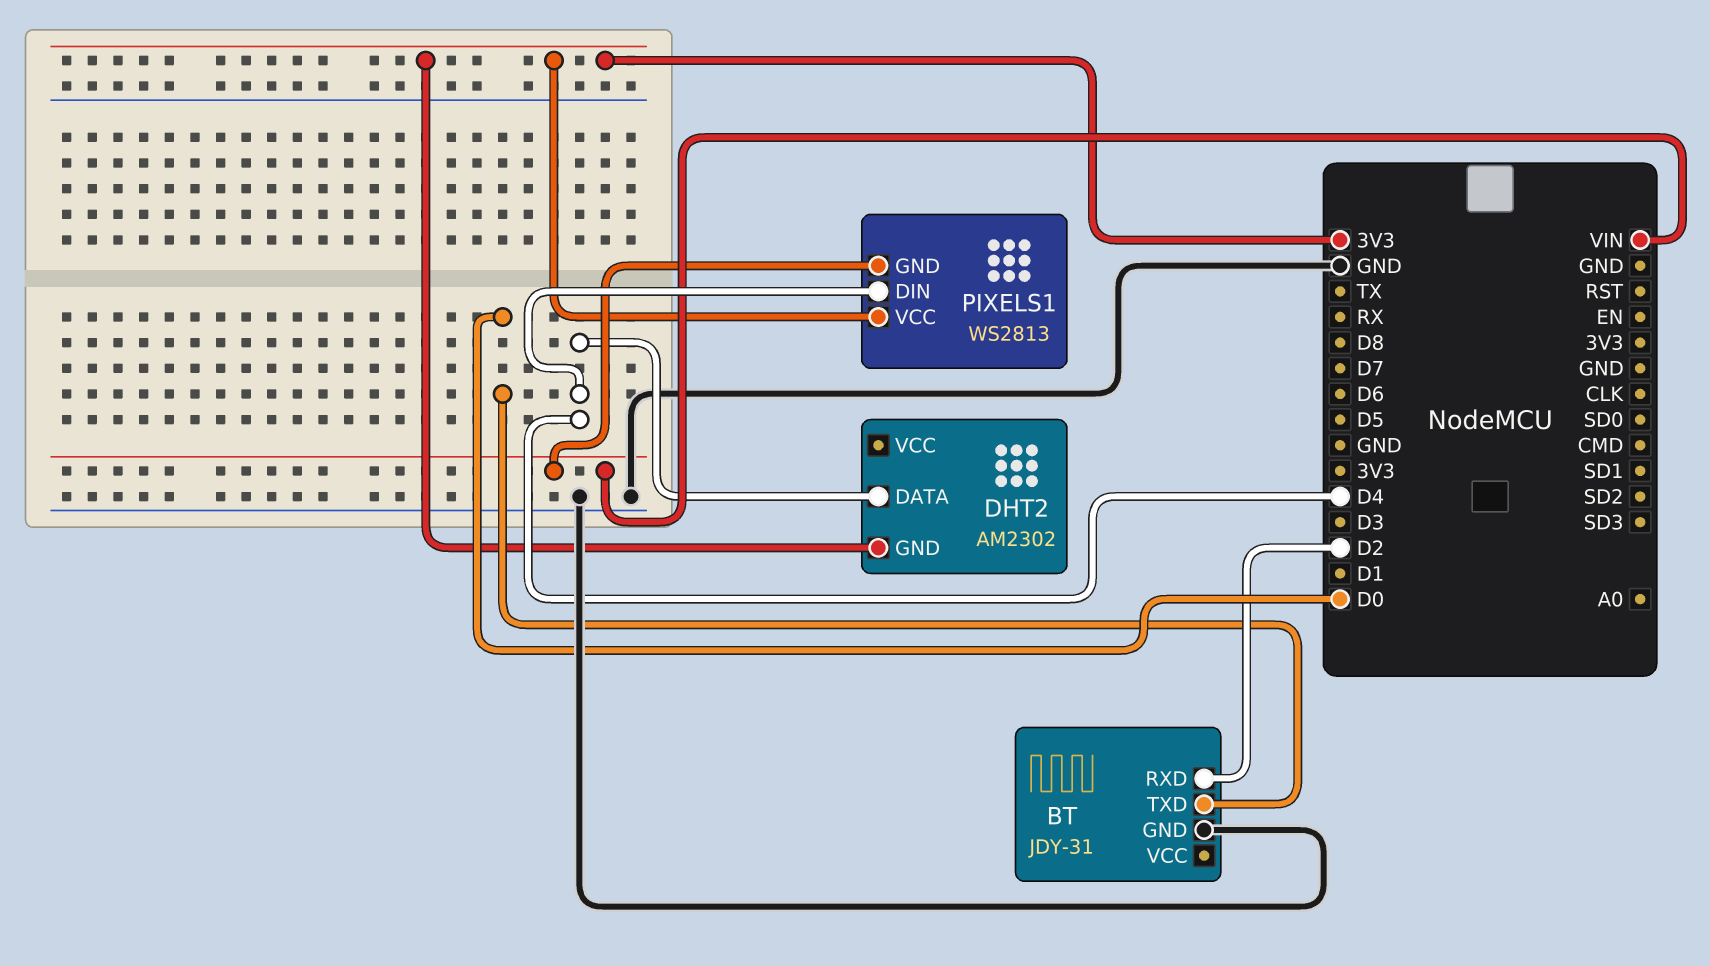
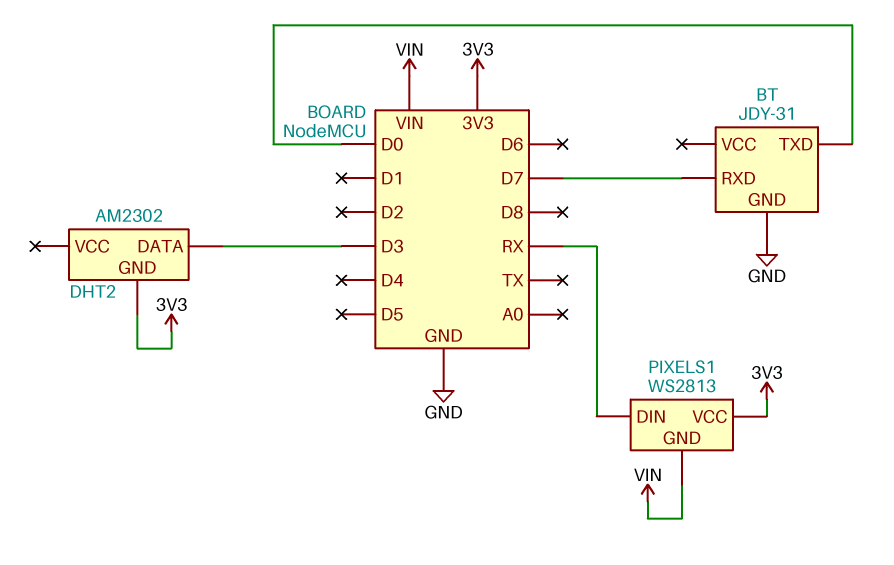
BT pin RXD: D2 -> D7
DHT2 pin DATA: D4 -> D3
PIXELS1 pin DIN: D4 -> RX

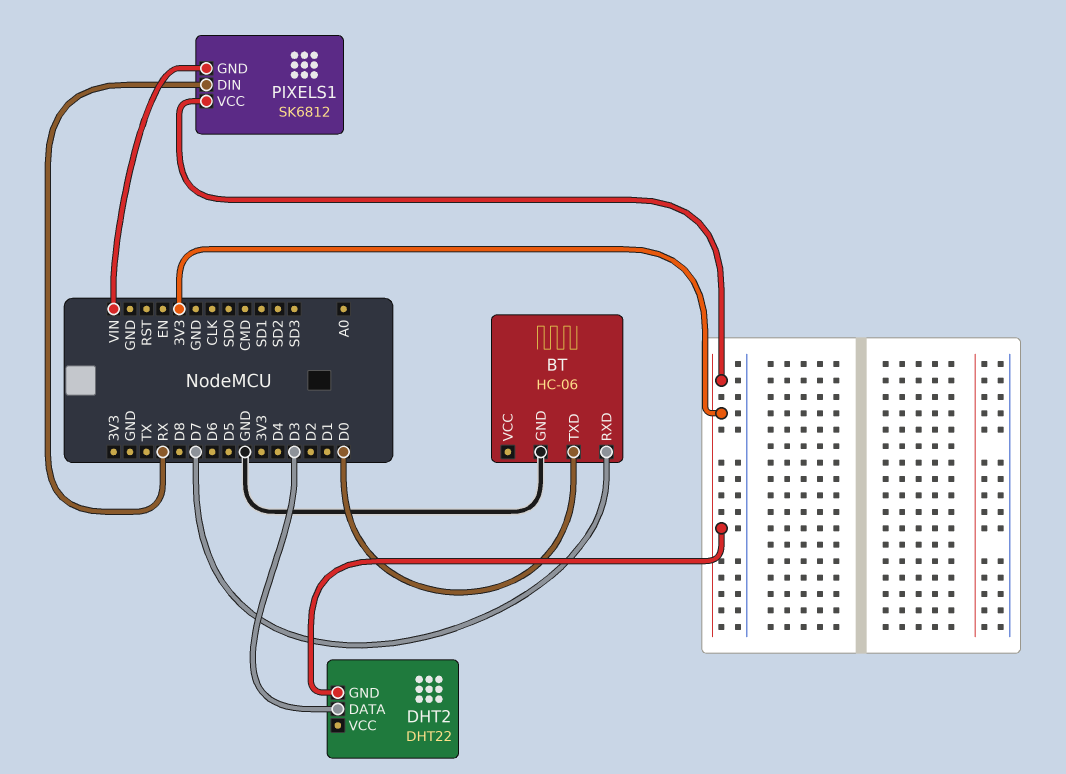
BT: JDY-31 -> HC-06
DHT2: AM2302 -> DHT22
PIXELS1: WS2813 -> SK6812

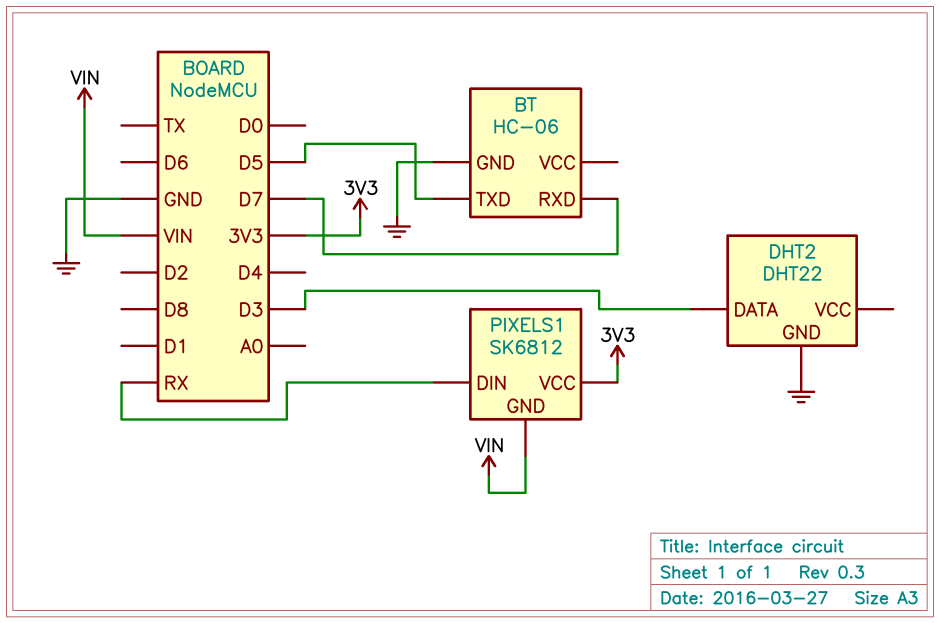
BT pin TXD: D0 -> D5
DHT2 pin GND: 3V3 -> GND

